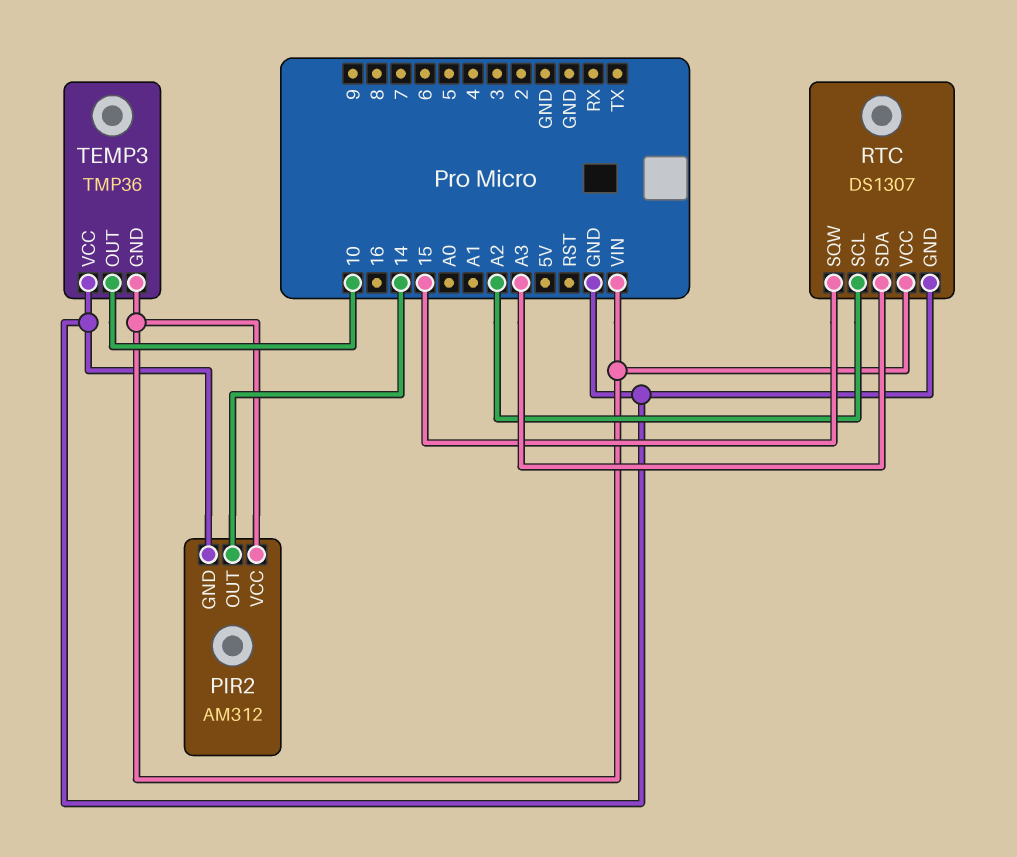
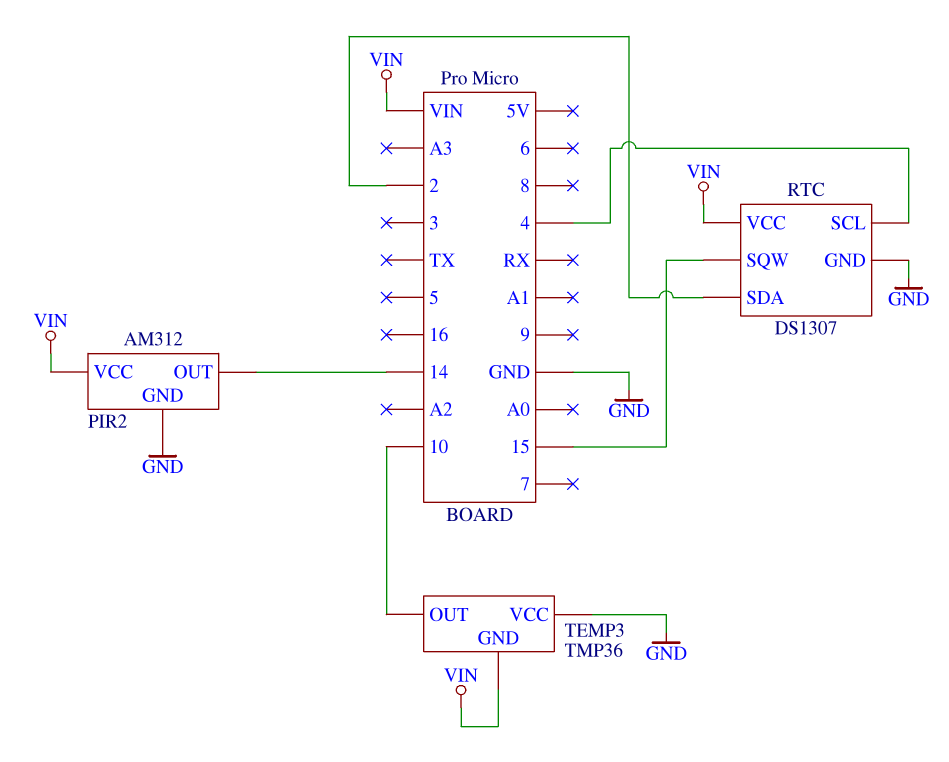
RTC pin SCL: A2 -> 4
RTC pin SDA: A3 -> 2

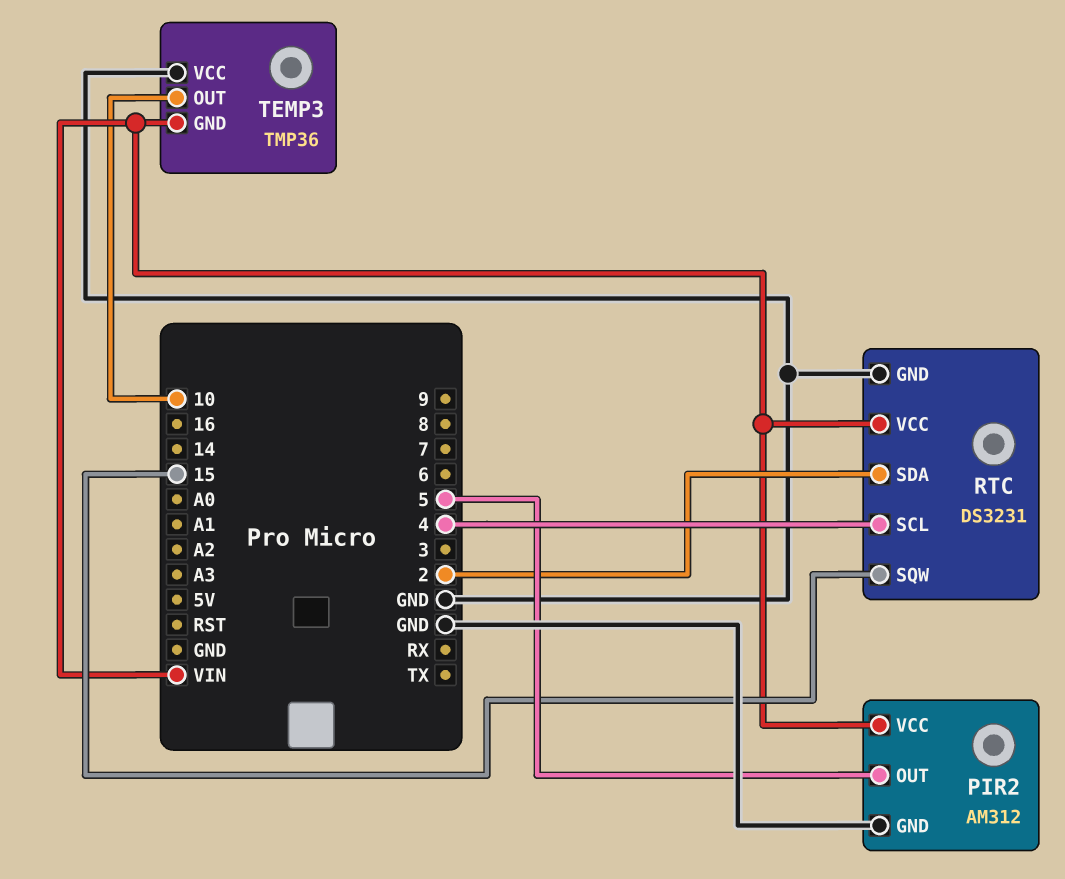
PIR2 pin OUT: 14 -> 5
RTC: DS1307 -> DS3231

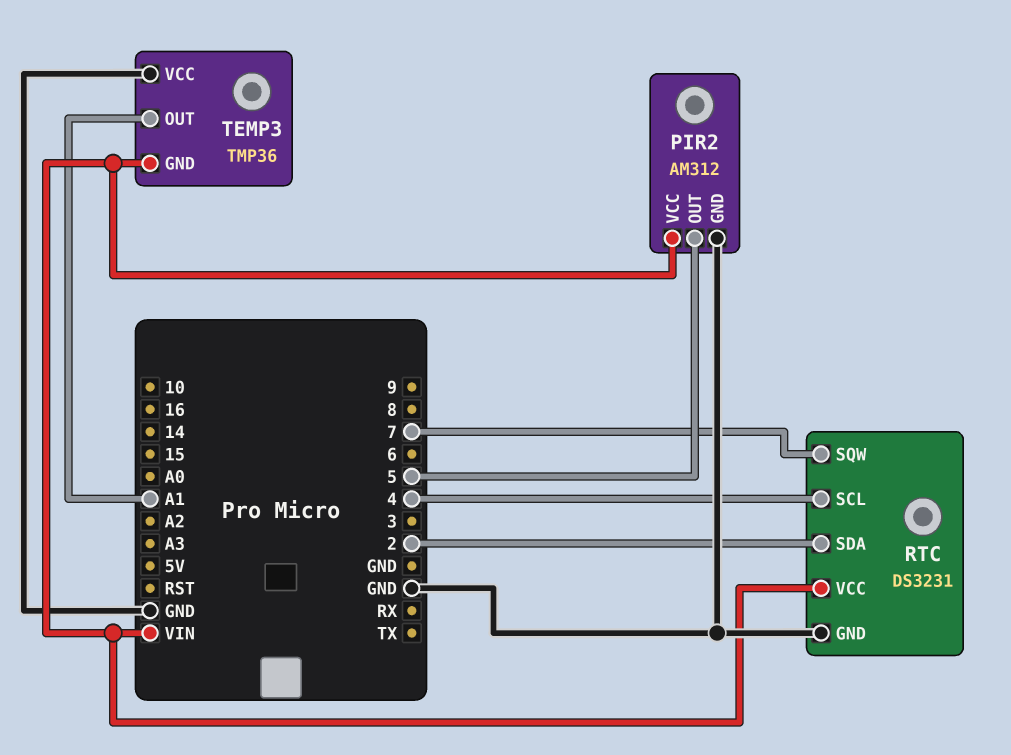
RTC pin SQW: 15 -> 7
TEMP3 pin OUT: 10 -> A1

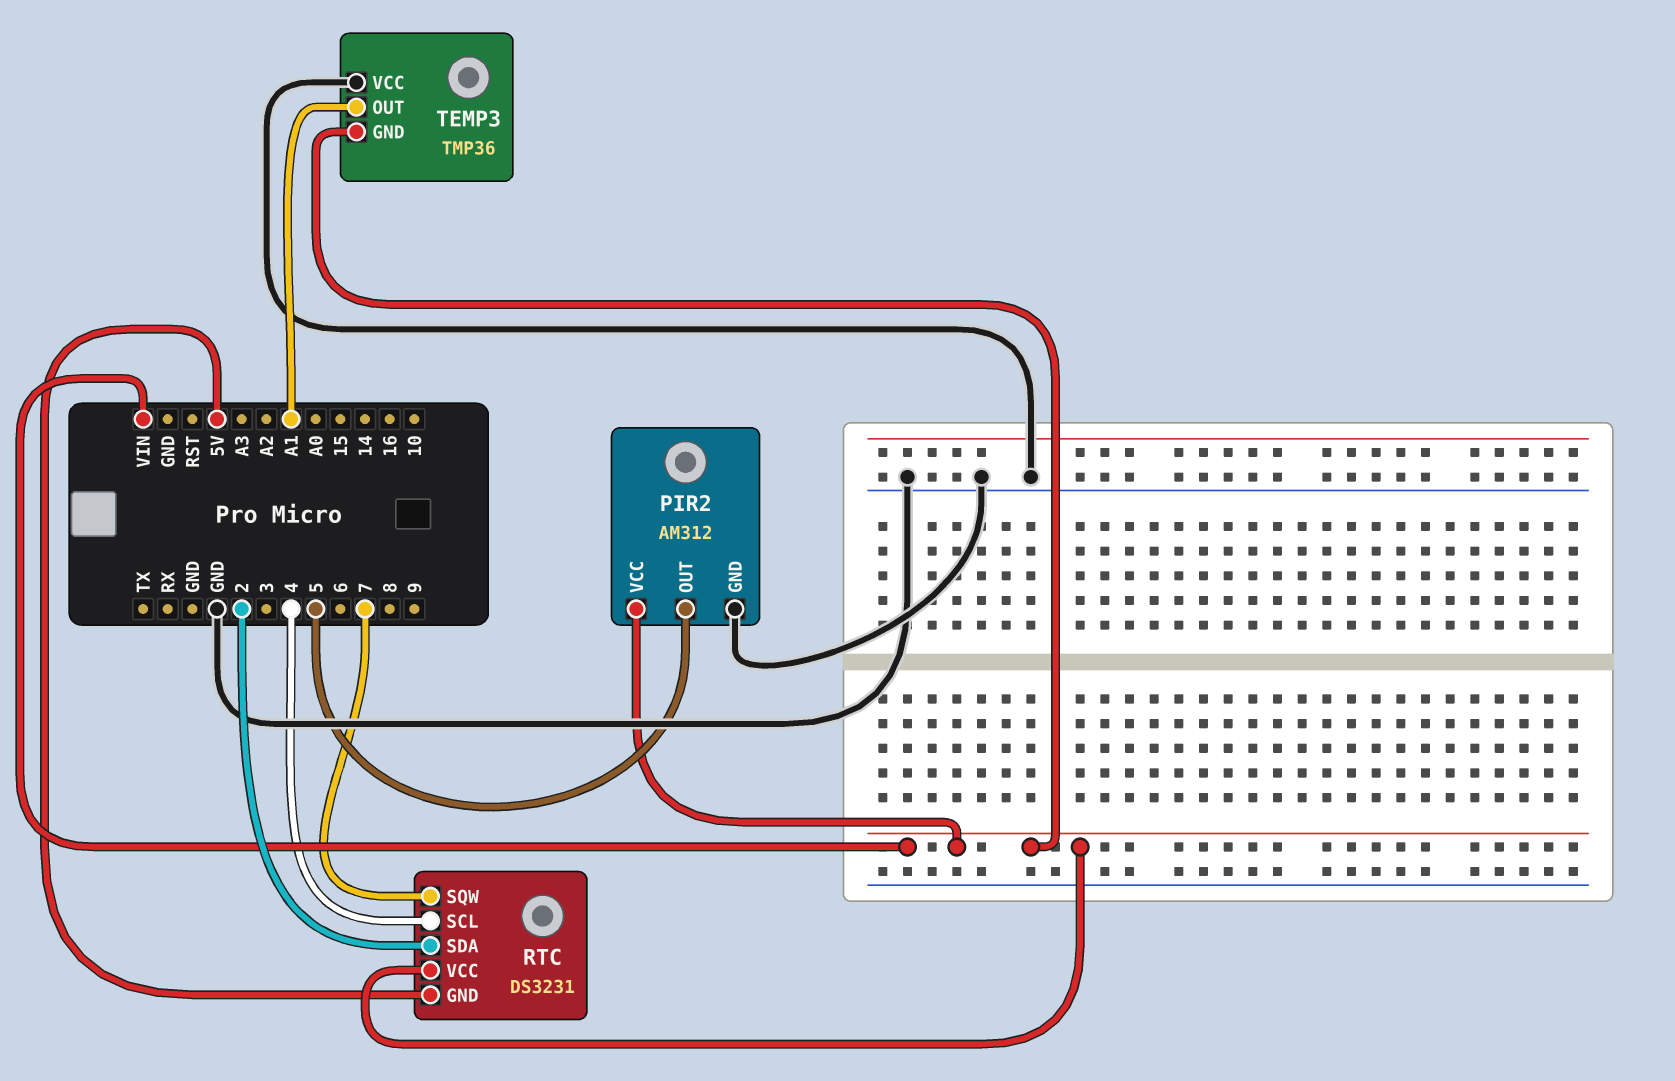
RTC pin GND: GND -> 5V

